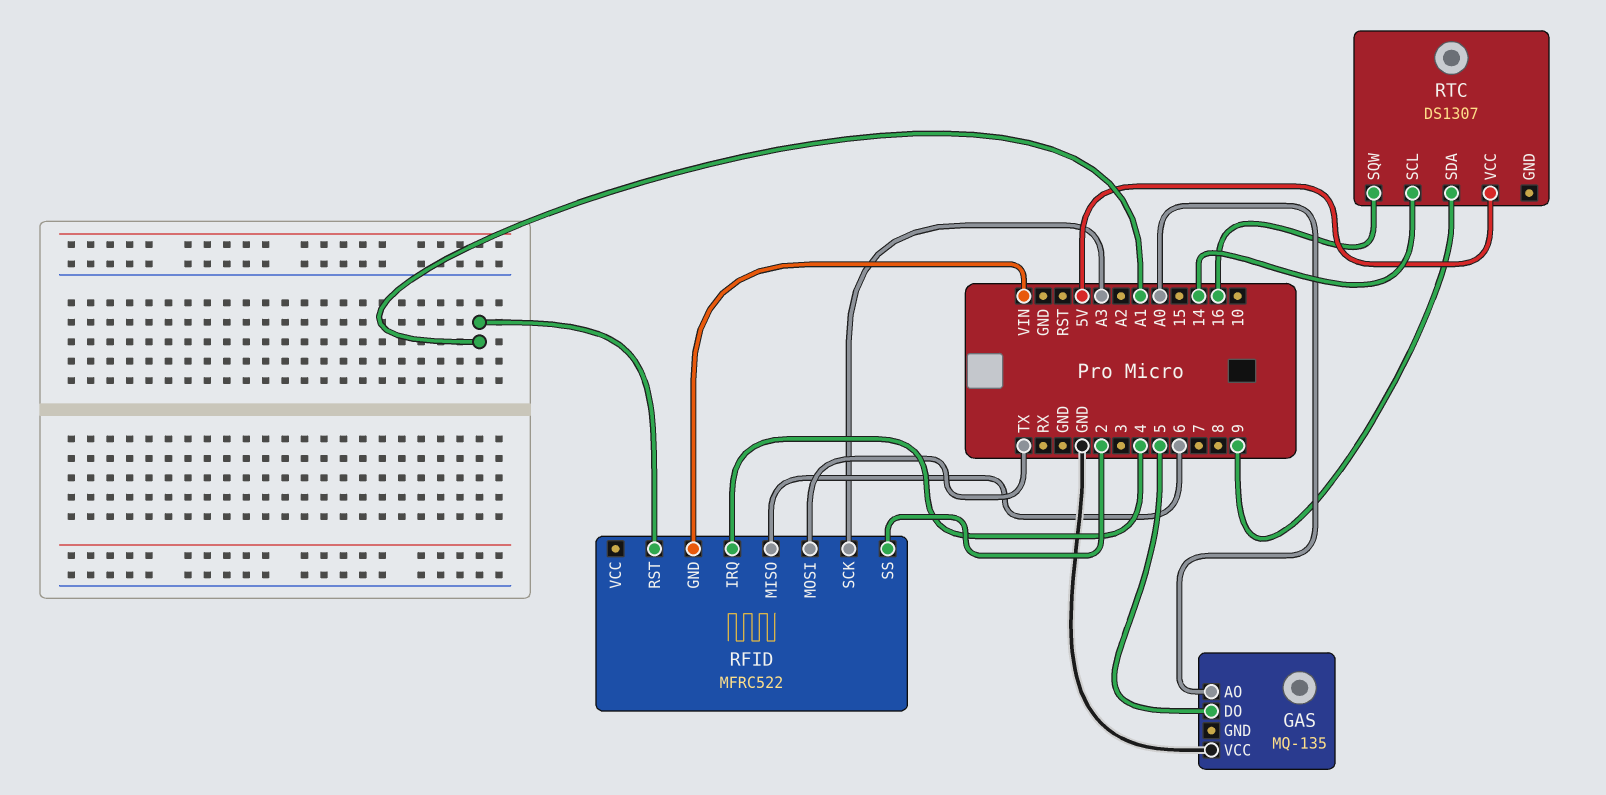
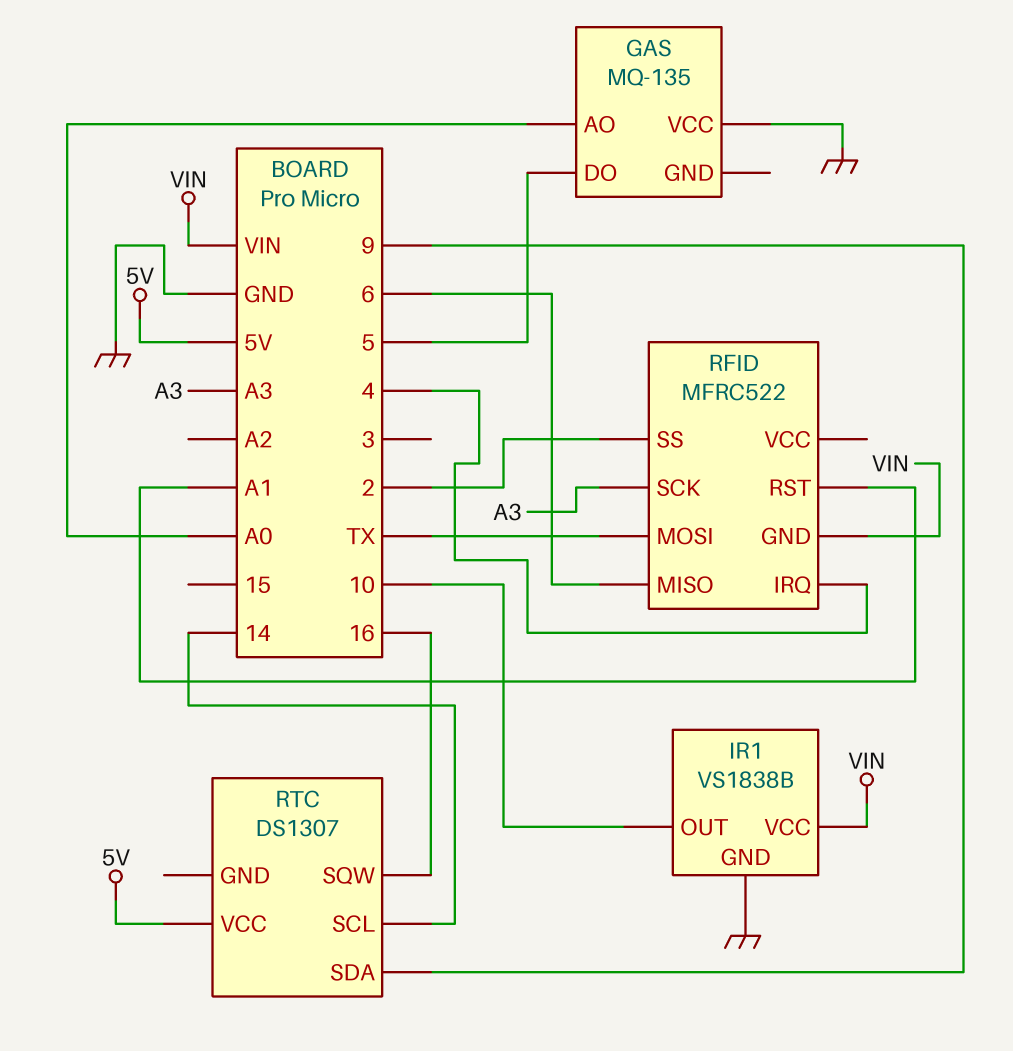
IR1: none -> VS1838B
IR1 pin GND: none -> GND
IR1 pin OUT: none -> 10
IR1 pin VCC: none -> VIN

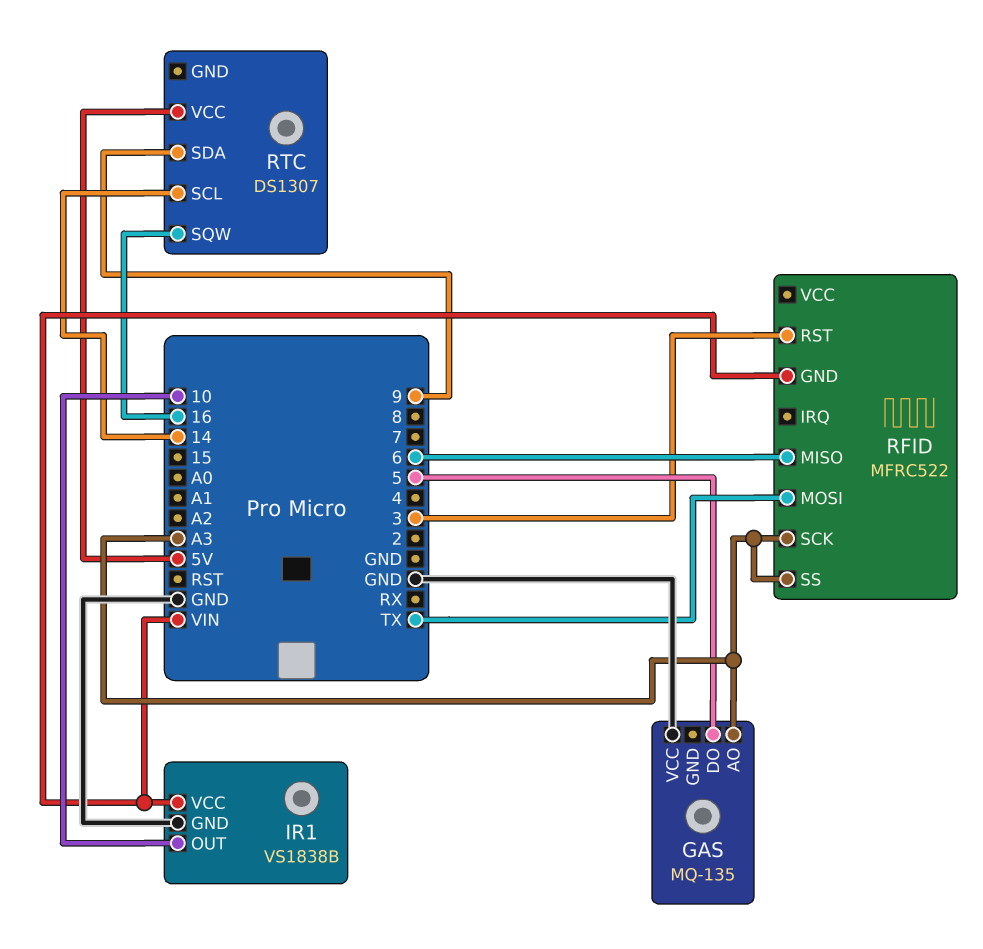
GAS pin AO: A0 -> A3
RFID pin IRQ: 4 -> none
RFID pin RST: A1 -> 3
RFID pin SS: 2 -> A3

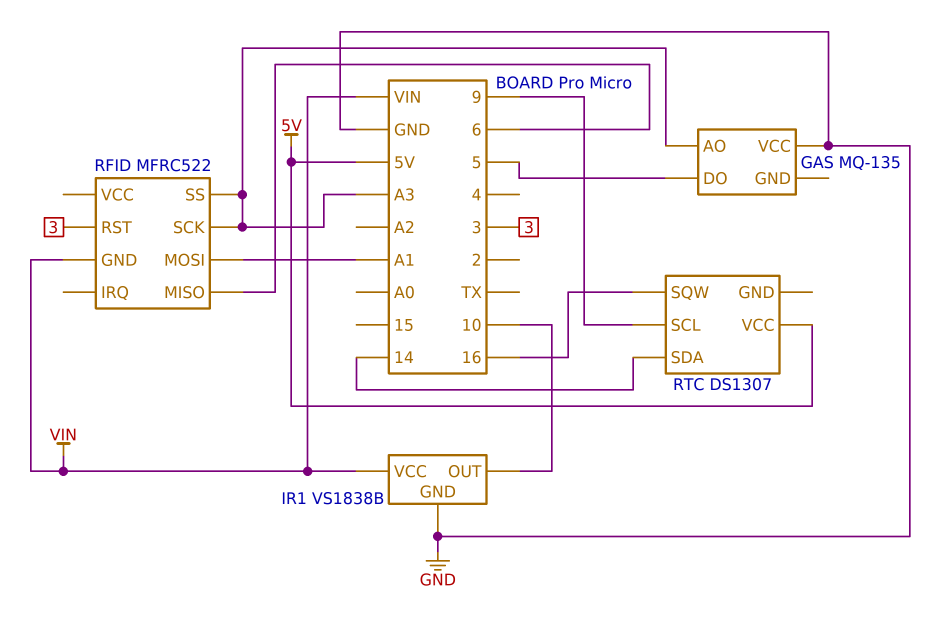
RFID pin MOSI: TX -> A1
RTC pin SCL: 14 -> 9
RTC pin SDA: 9 -> 14

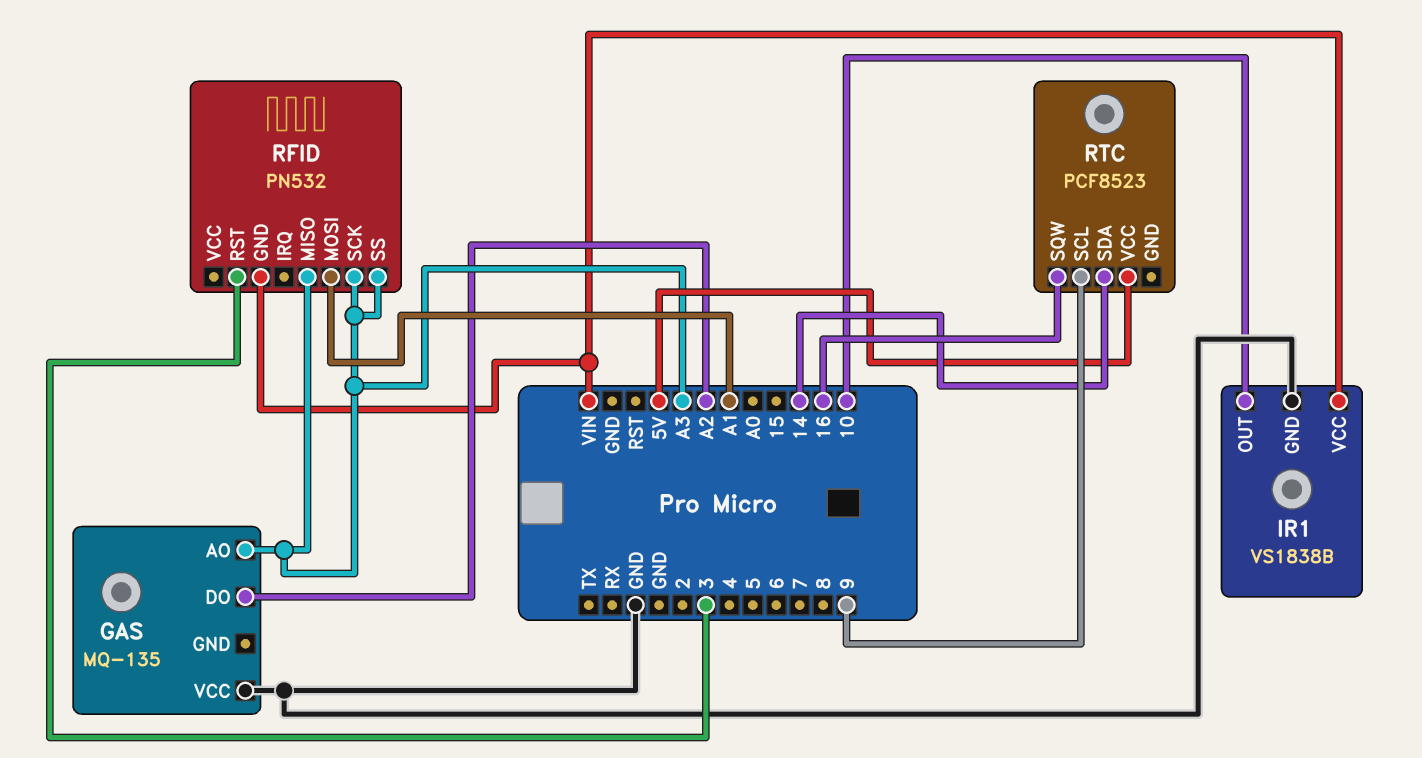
GAS pin DO: 5 -> A2
RFID: MFRC522 -> PN532
RFID pin MISO: 6 -> A3
RTC: DS1307 -> PCF8523

